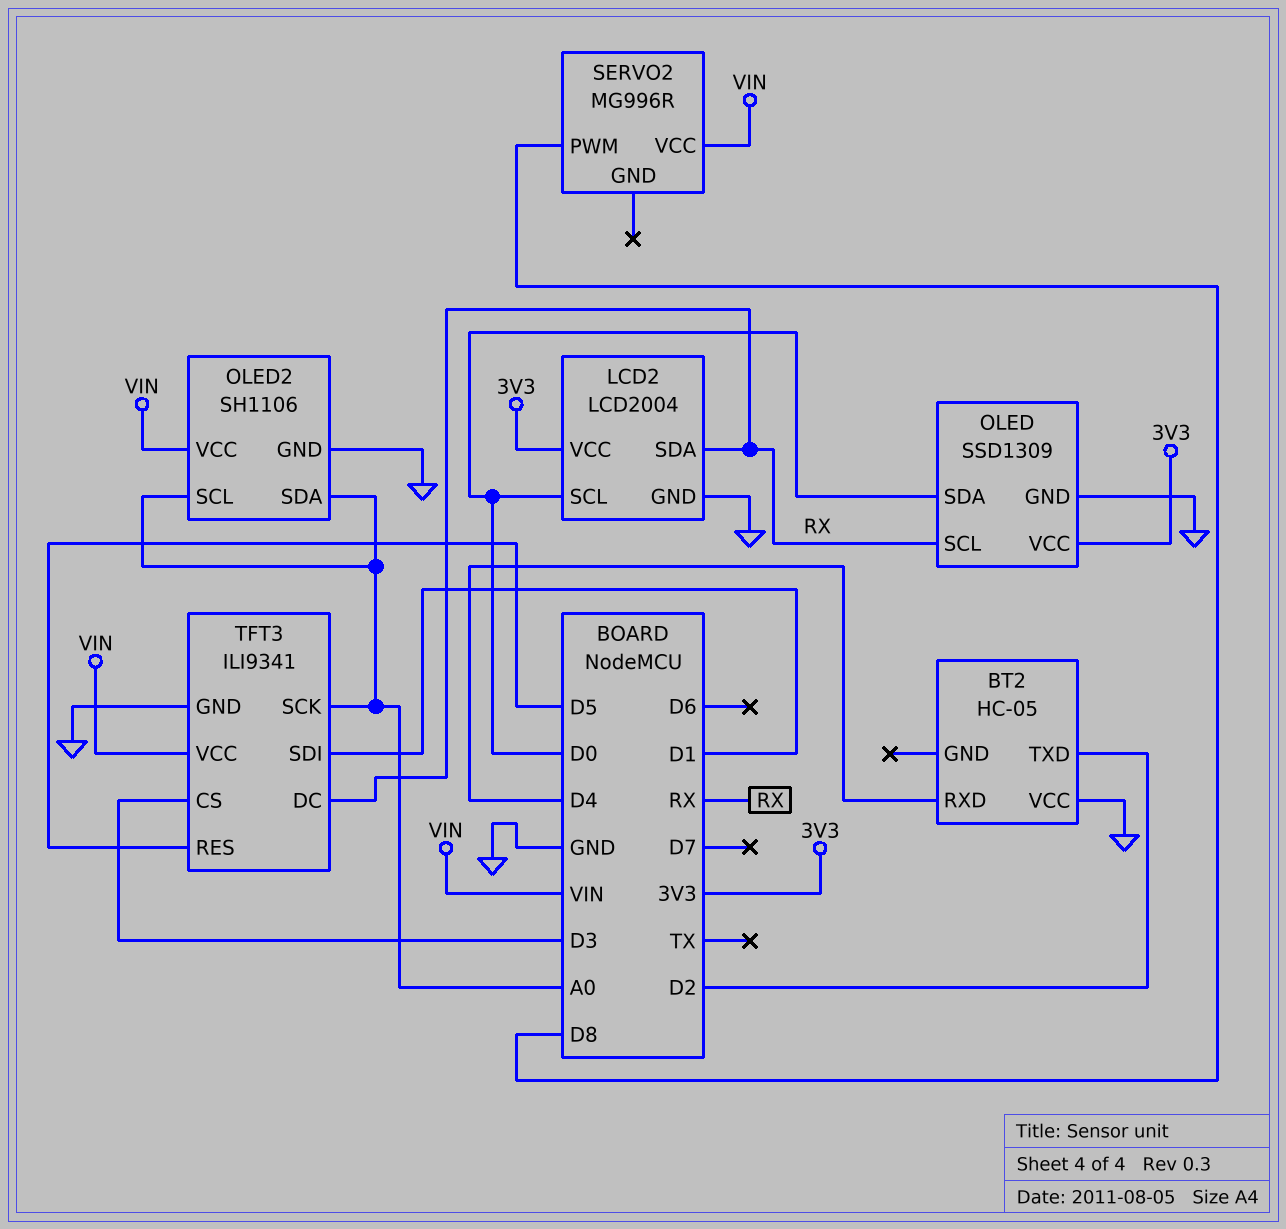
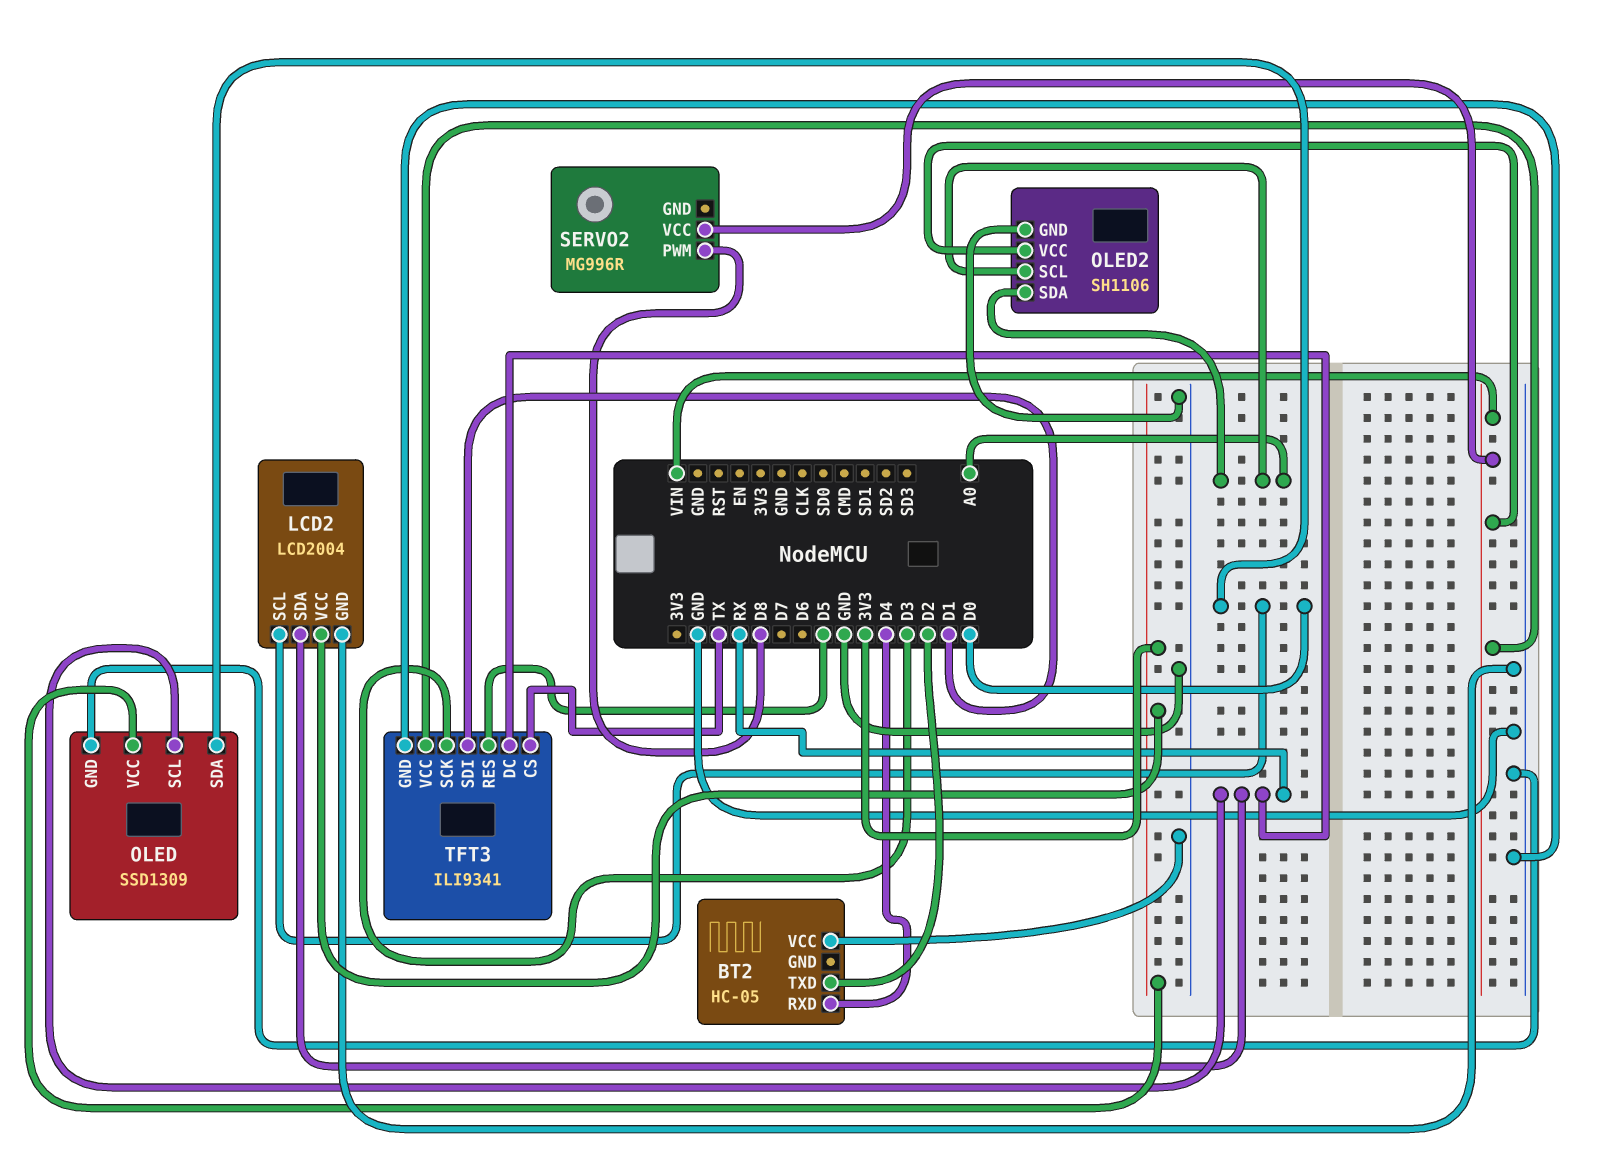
TFT3 pin CS: D3 -> TX
TFT3 pin SCK: A0 -> D3

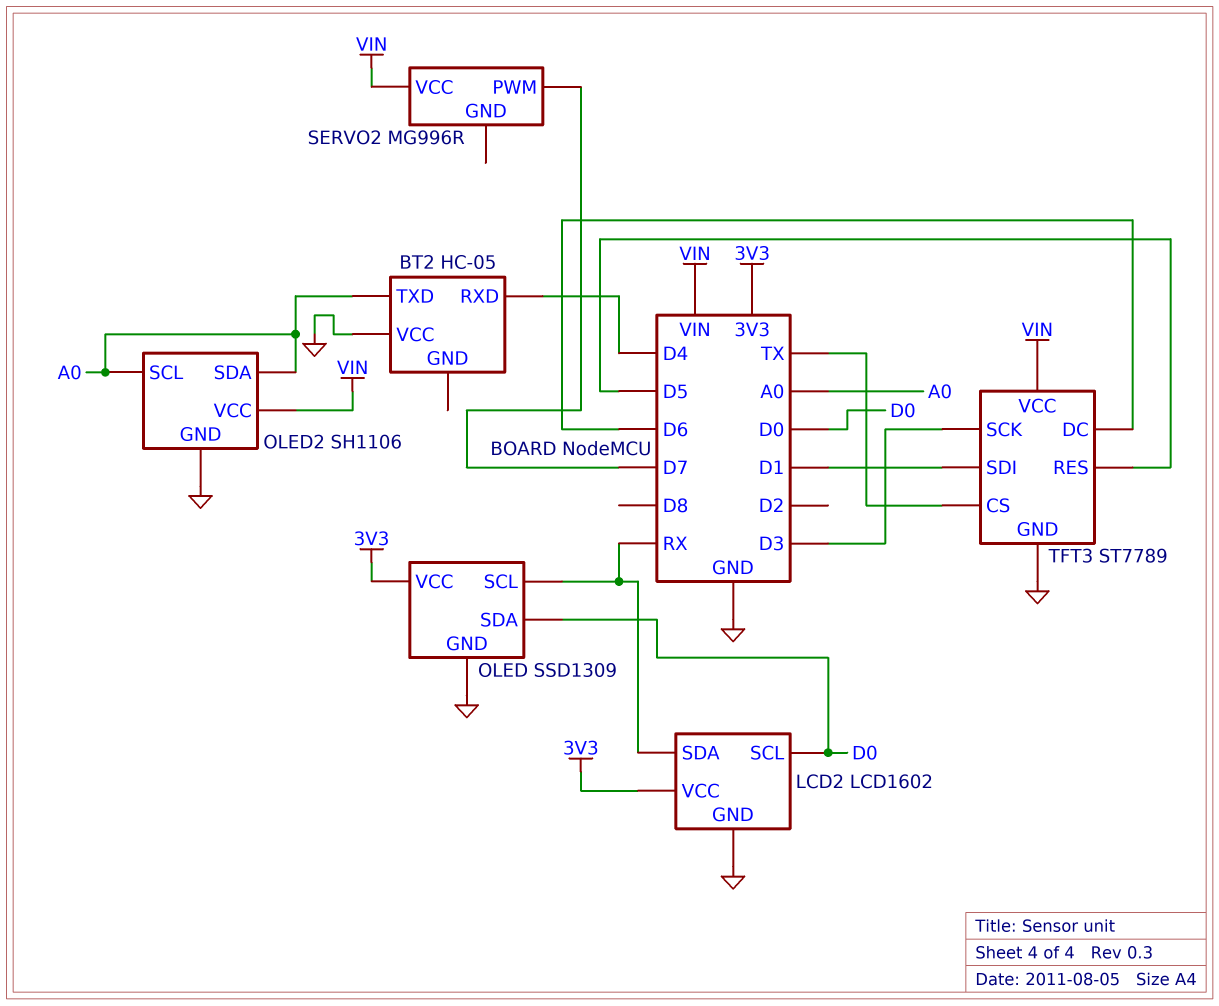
BT2 pin TXD: D2 -> A0
LCD2: LCD2004 -> LCD1602
SERVO2 pin PWM: D8 -> D7
TFT3: ILI9341 -> ST7789
TFT3 pin DC: RX -> D6

